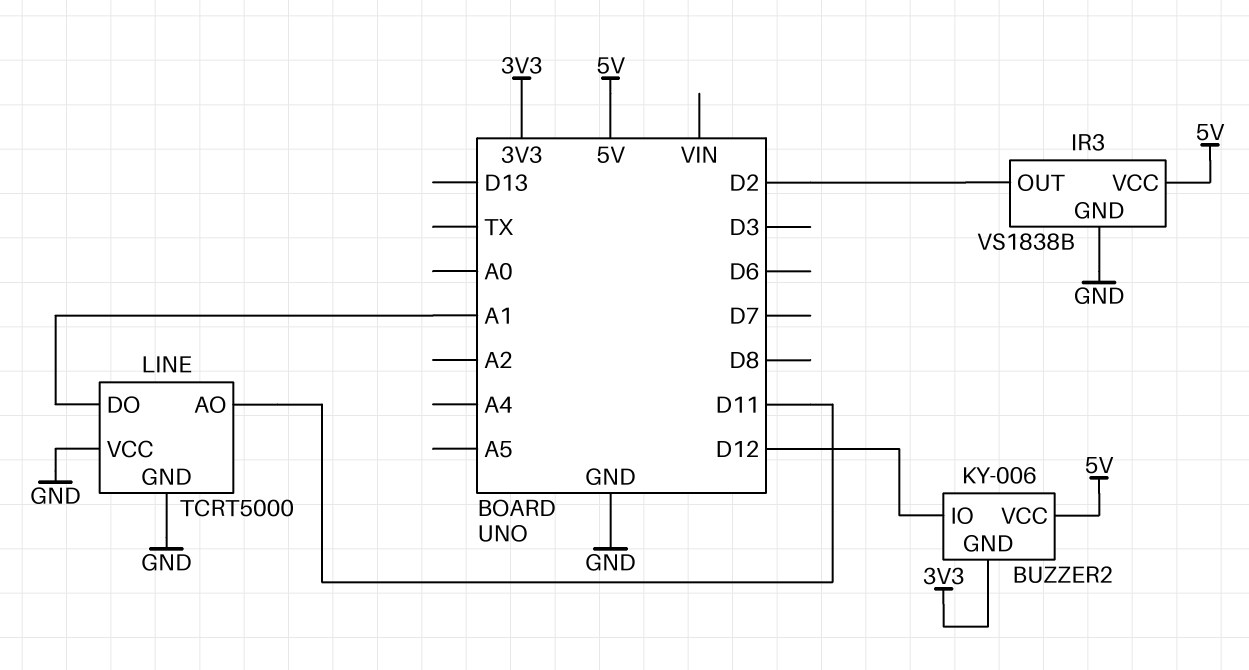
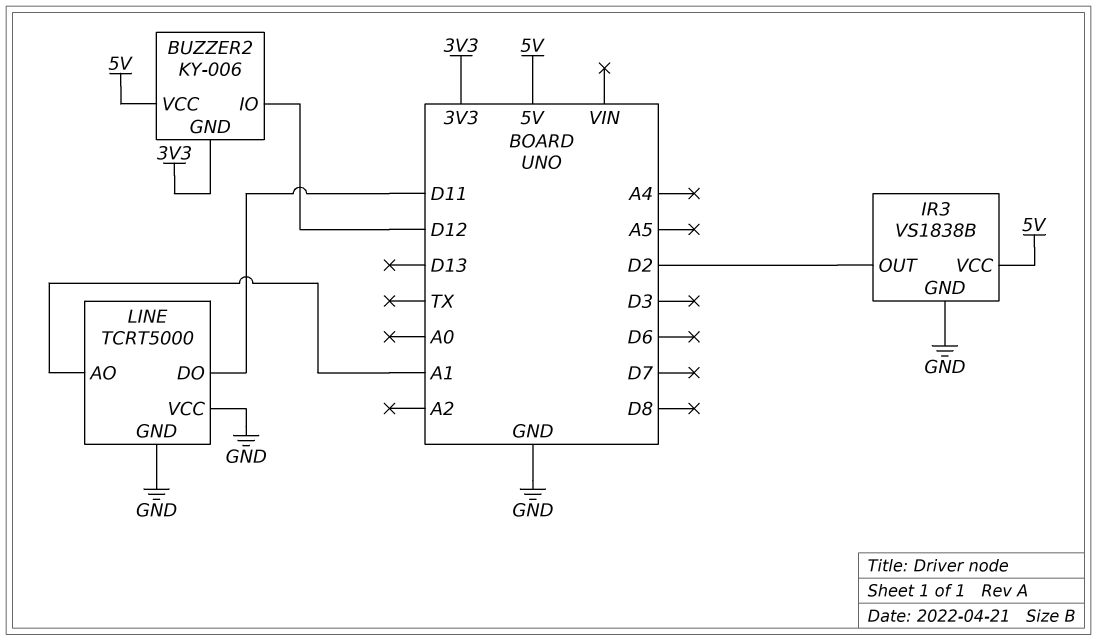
LINE pin AO: D11 -> A1
LINE pin DO: A1 -> D11

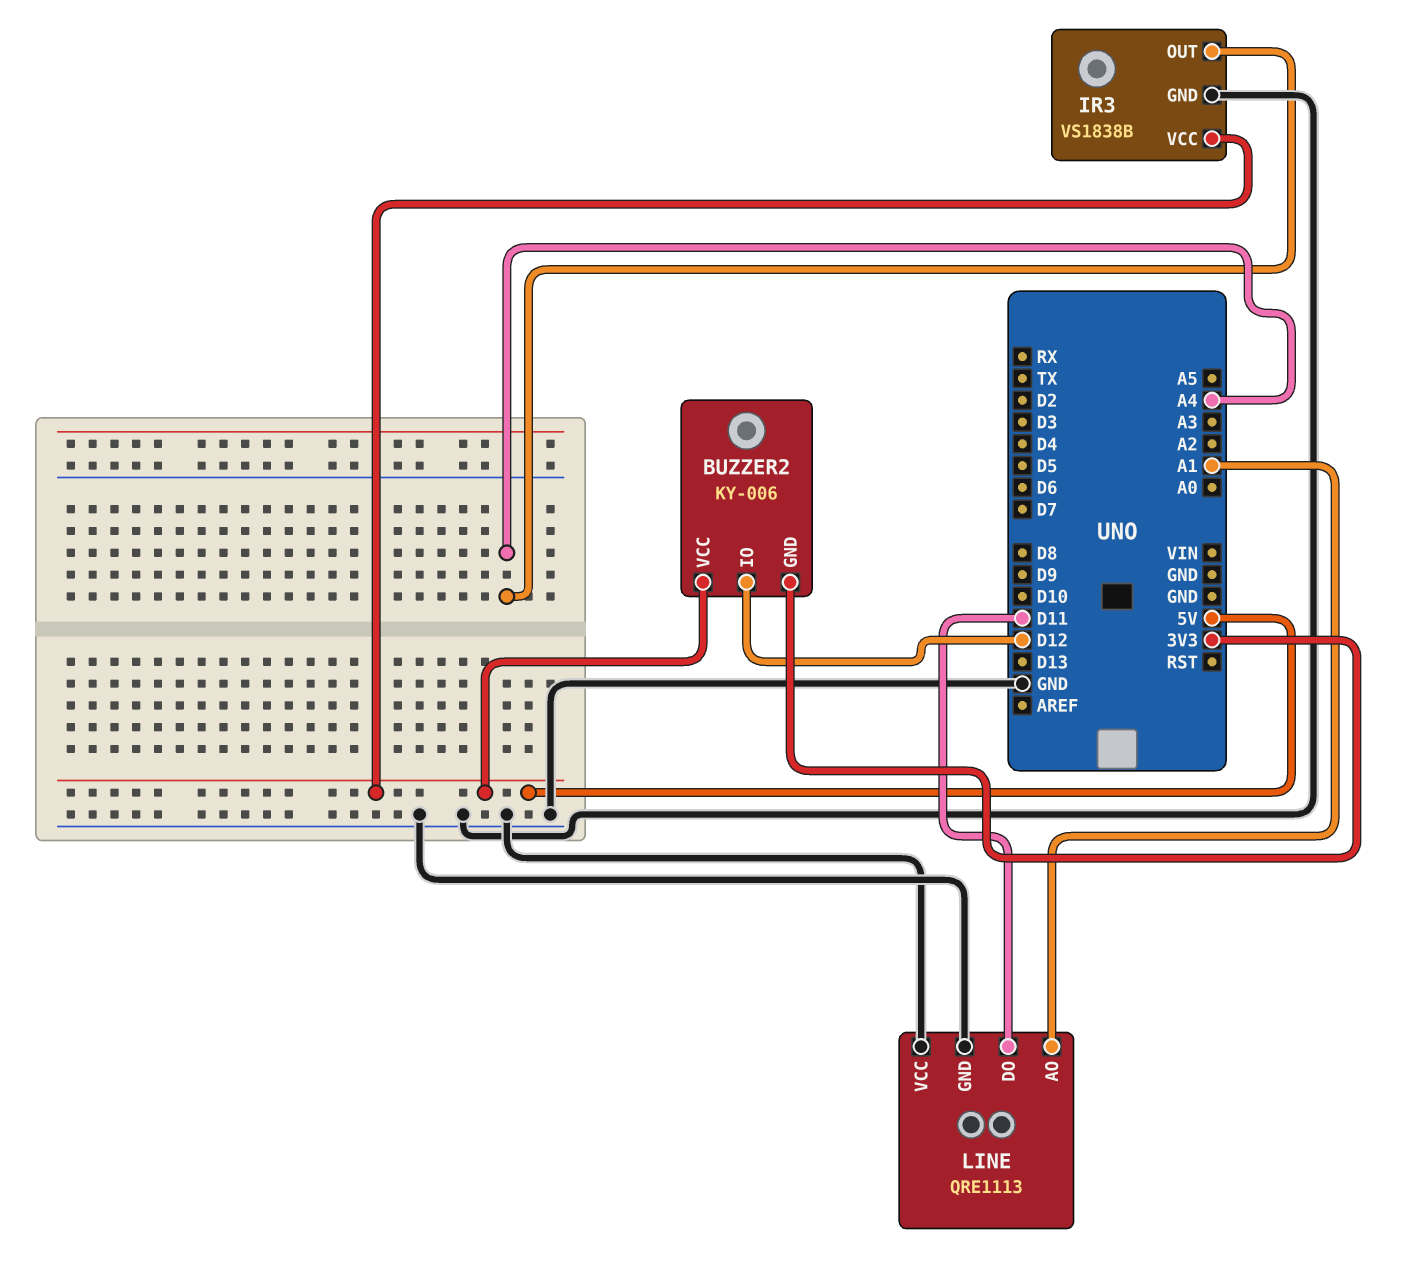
IR3 pin OUT: D2 -> A4
LINE: TCRT5000 -> QRE1113

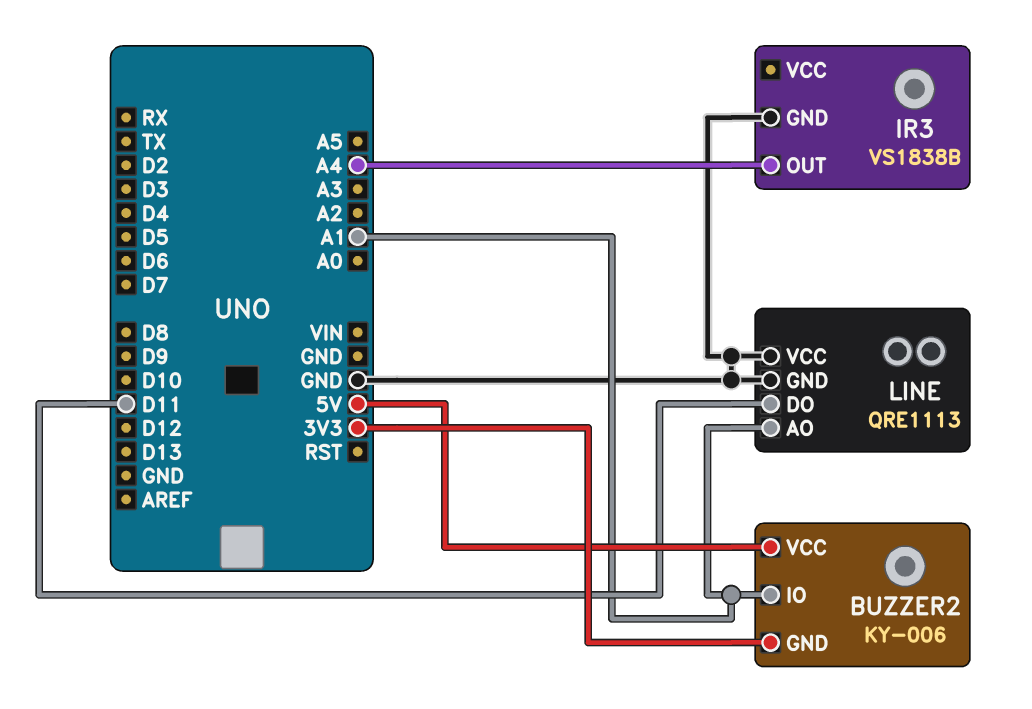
BUZZER2 pin IO: D12 -> A1
IR3 pin VCC: 5V -> none

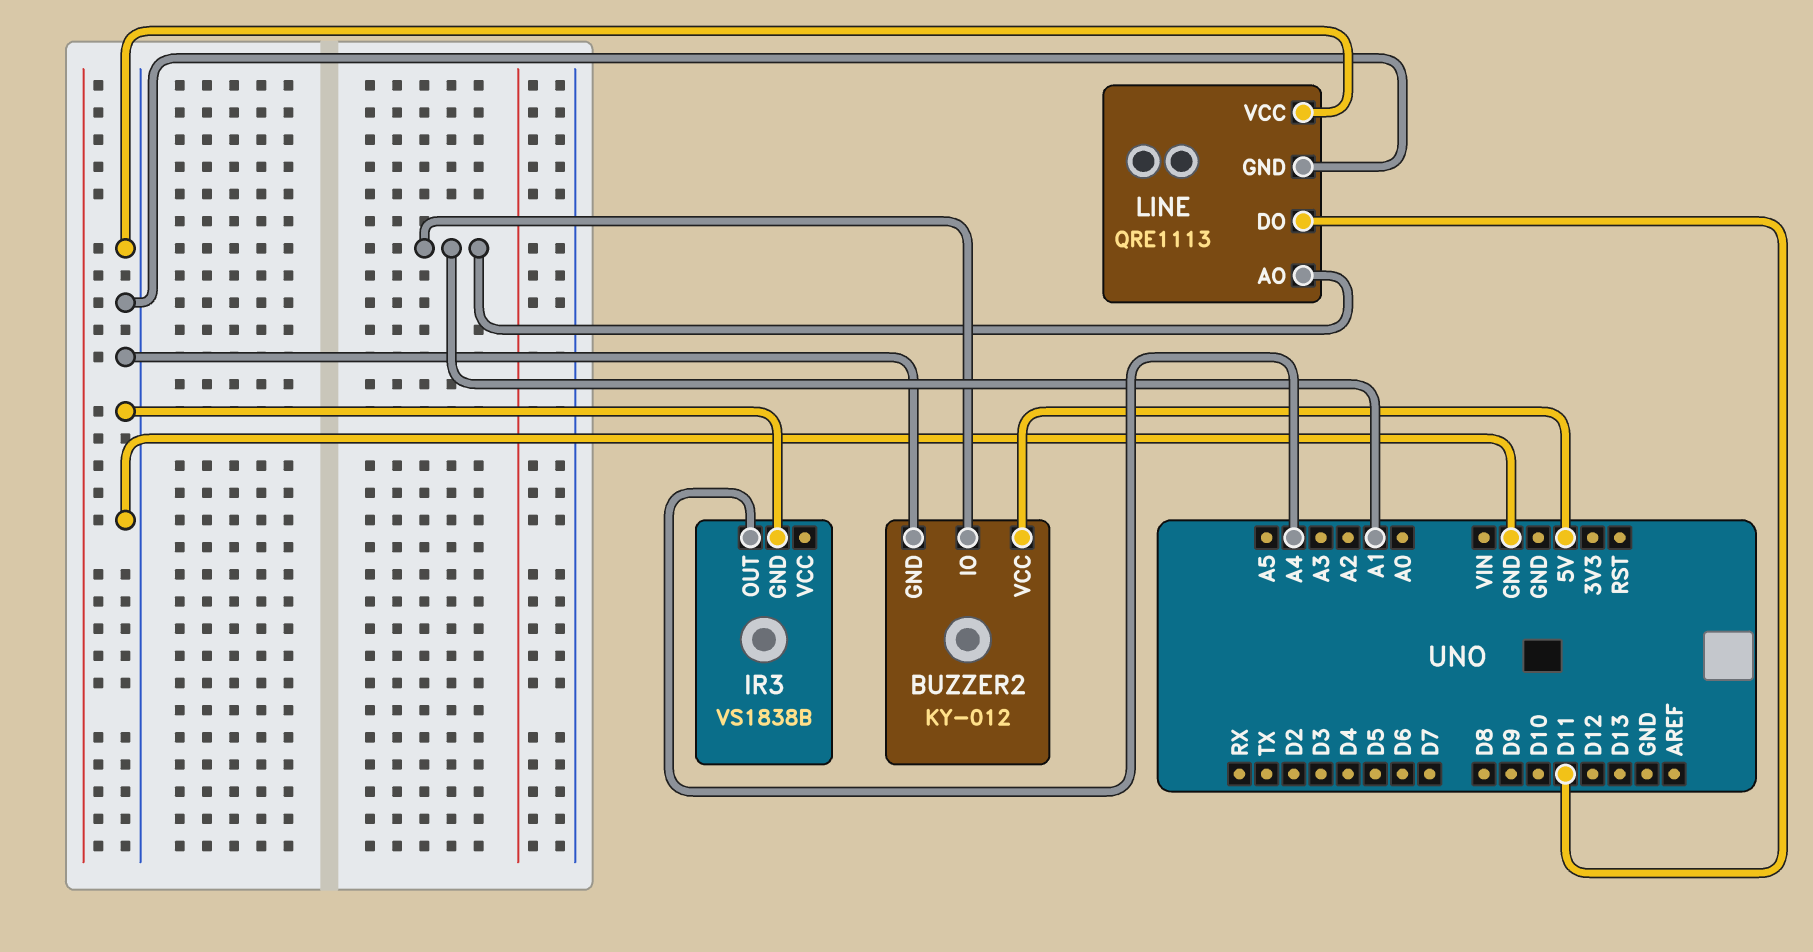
BUZZER2: KY-006 -> KY-012
BUZZER2 pin GND: 3V3 -> GND

